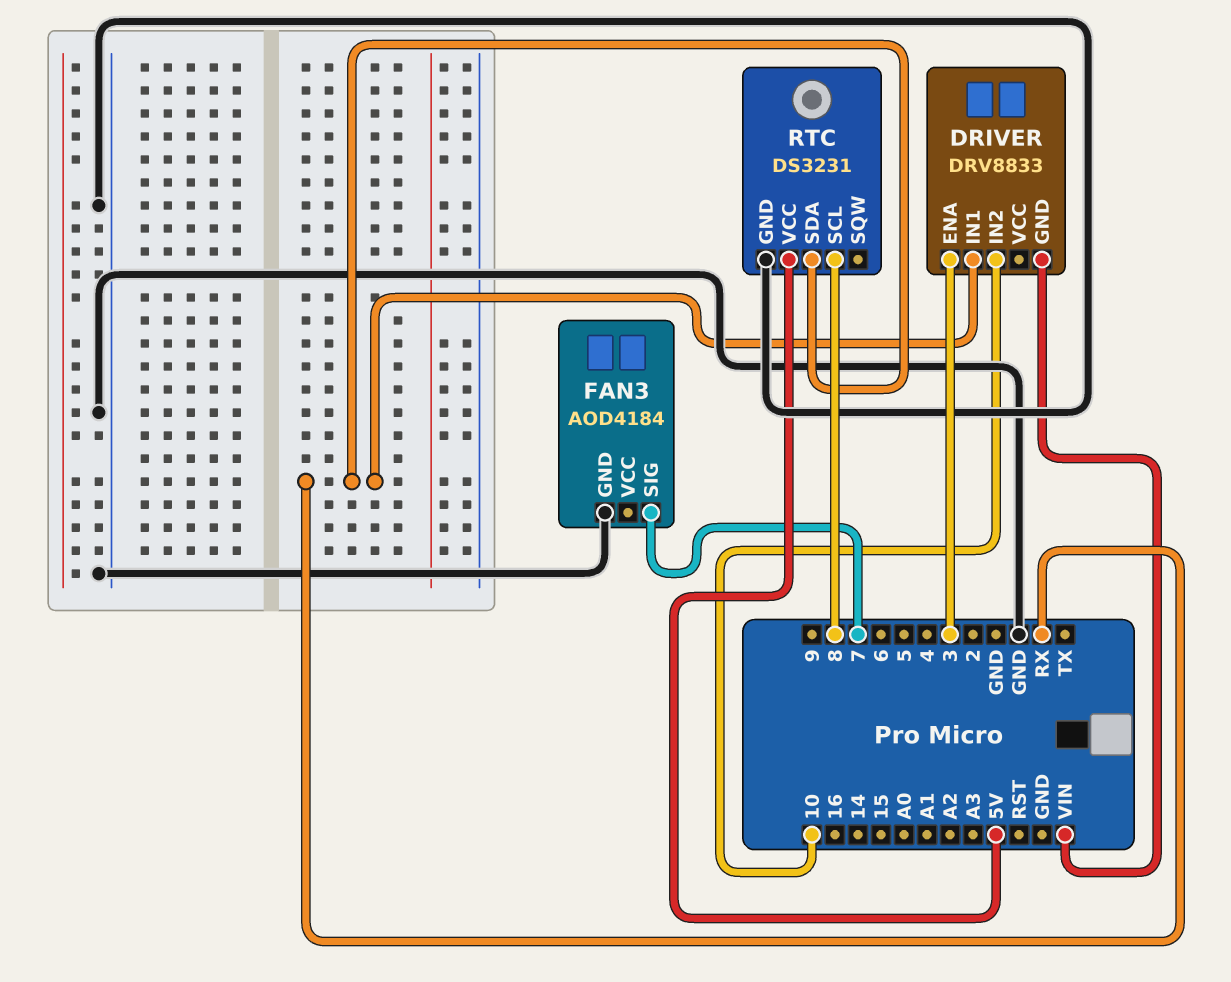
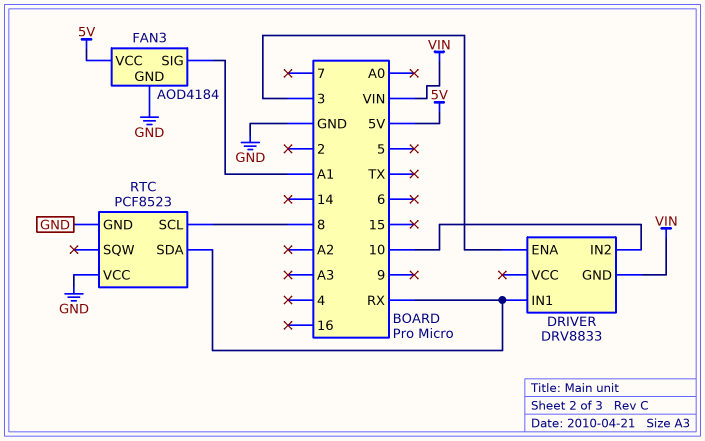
FAN3 pin SIG: 7 -> A1
FAN3 pin VCC: none -> 5V
RTC: DS3231 -> PCF8523
RTC pin VCC: 5V -> GND

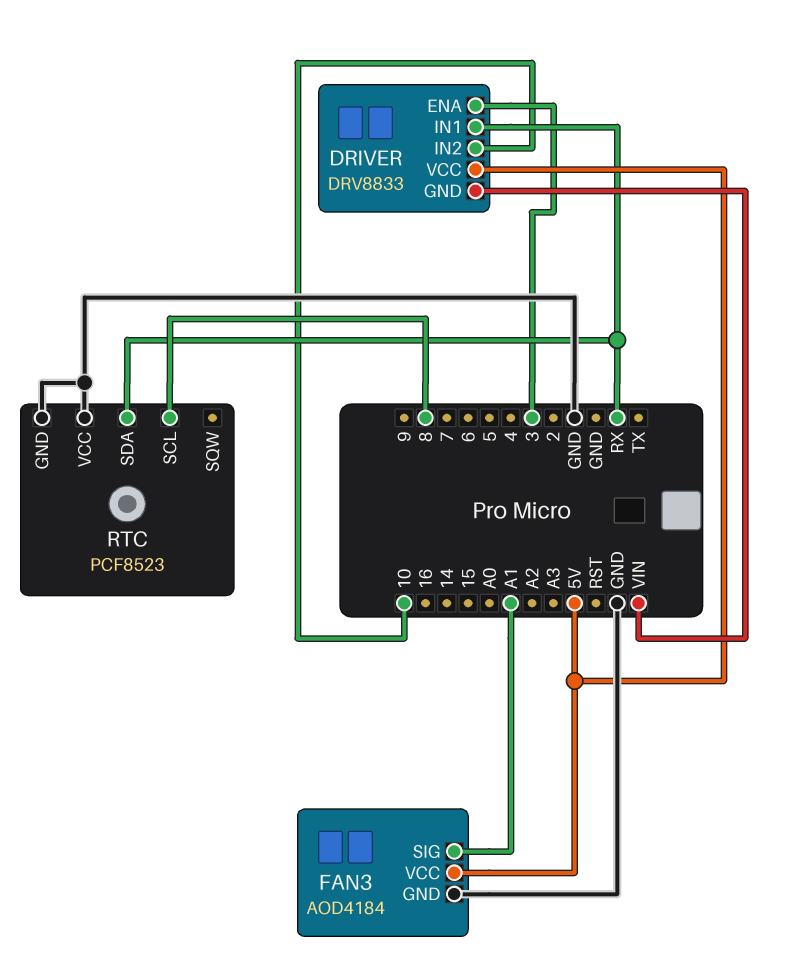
DRIVER pin VCC: none -> 5V

